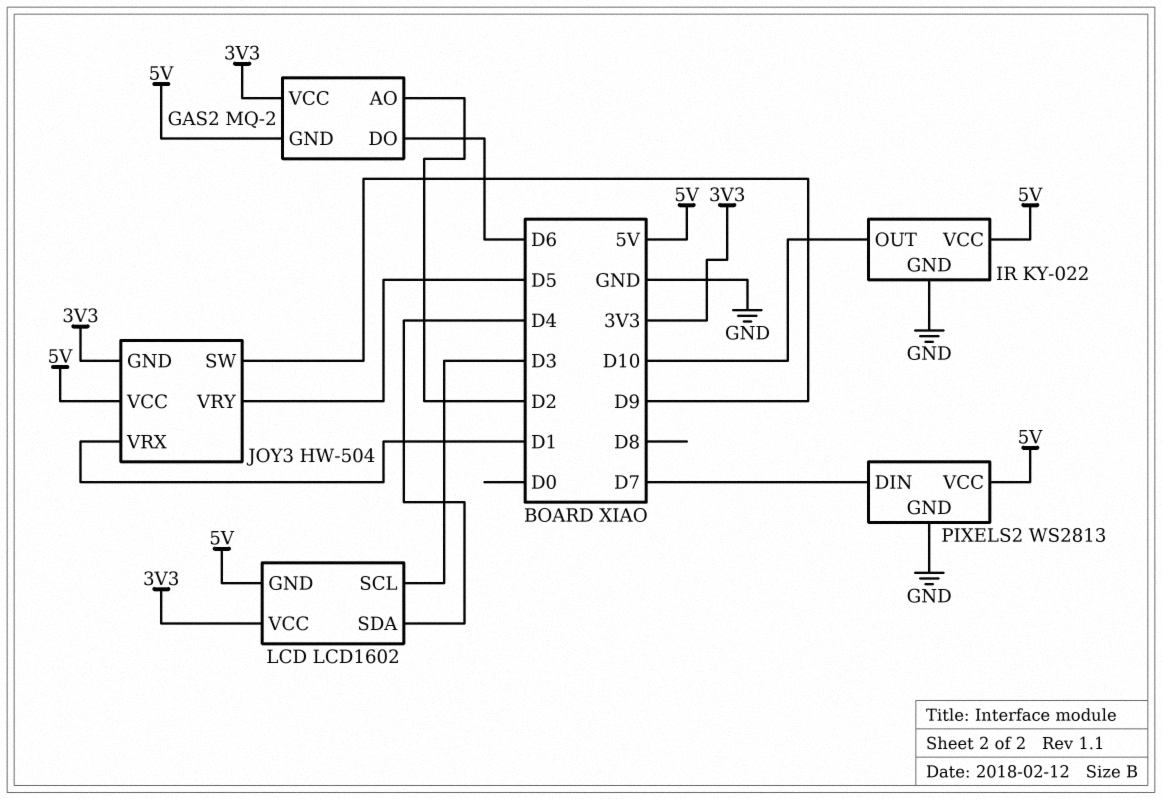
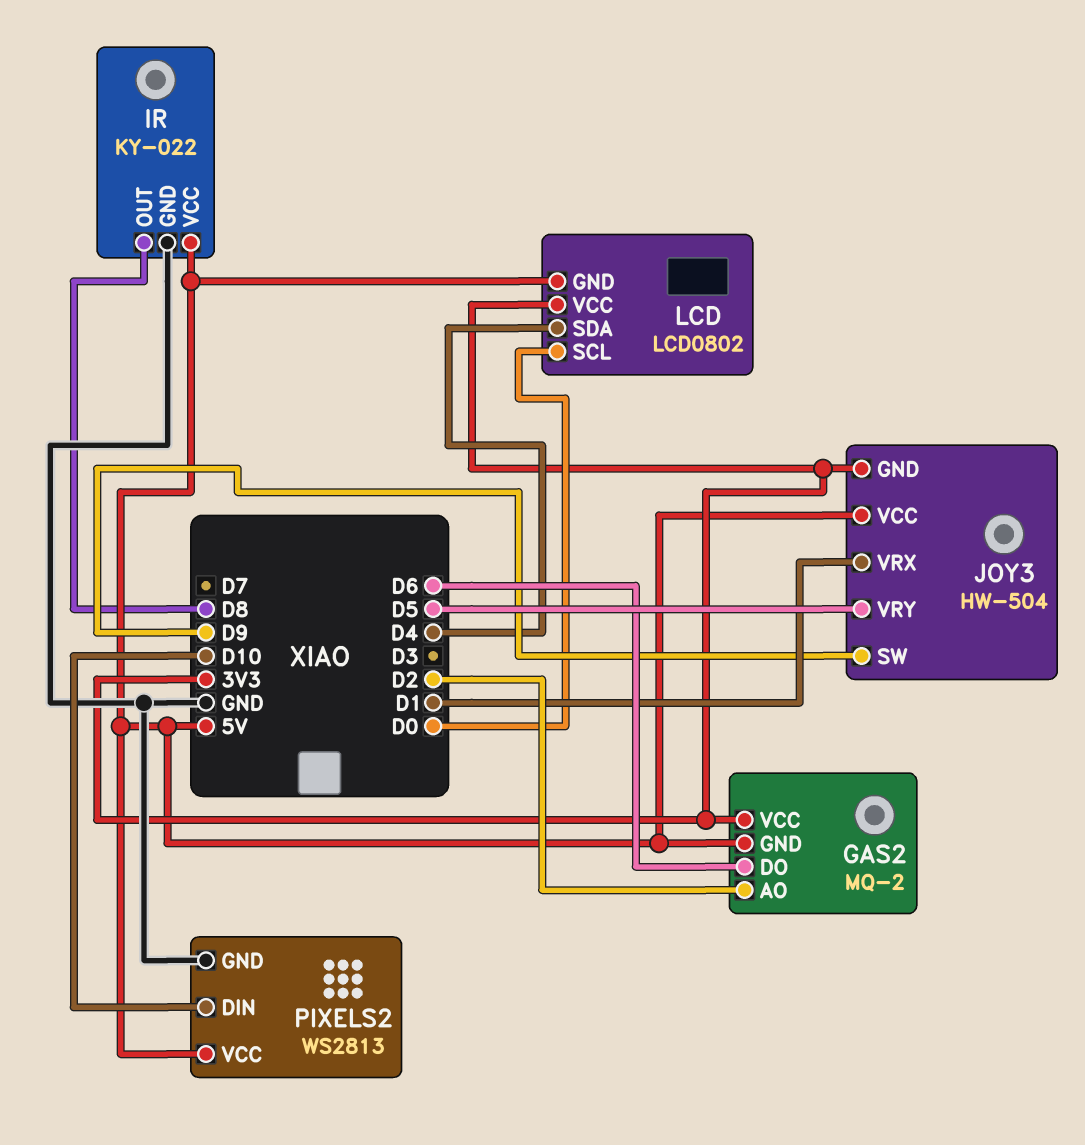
IR pin OUT: D10 -> D8
LCD: LCD1602 -> LCD0802
LCD pin SCL: D3 -> D0
PIXELS2 pin DIN: D7 -> D10

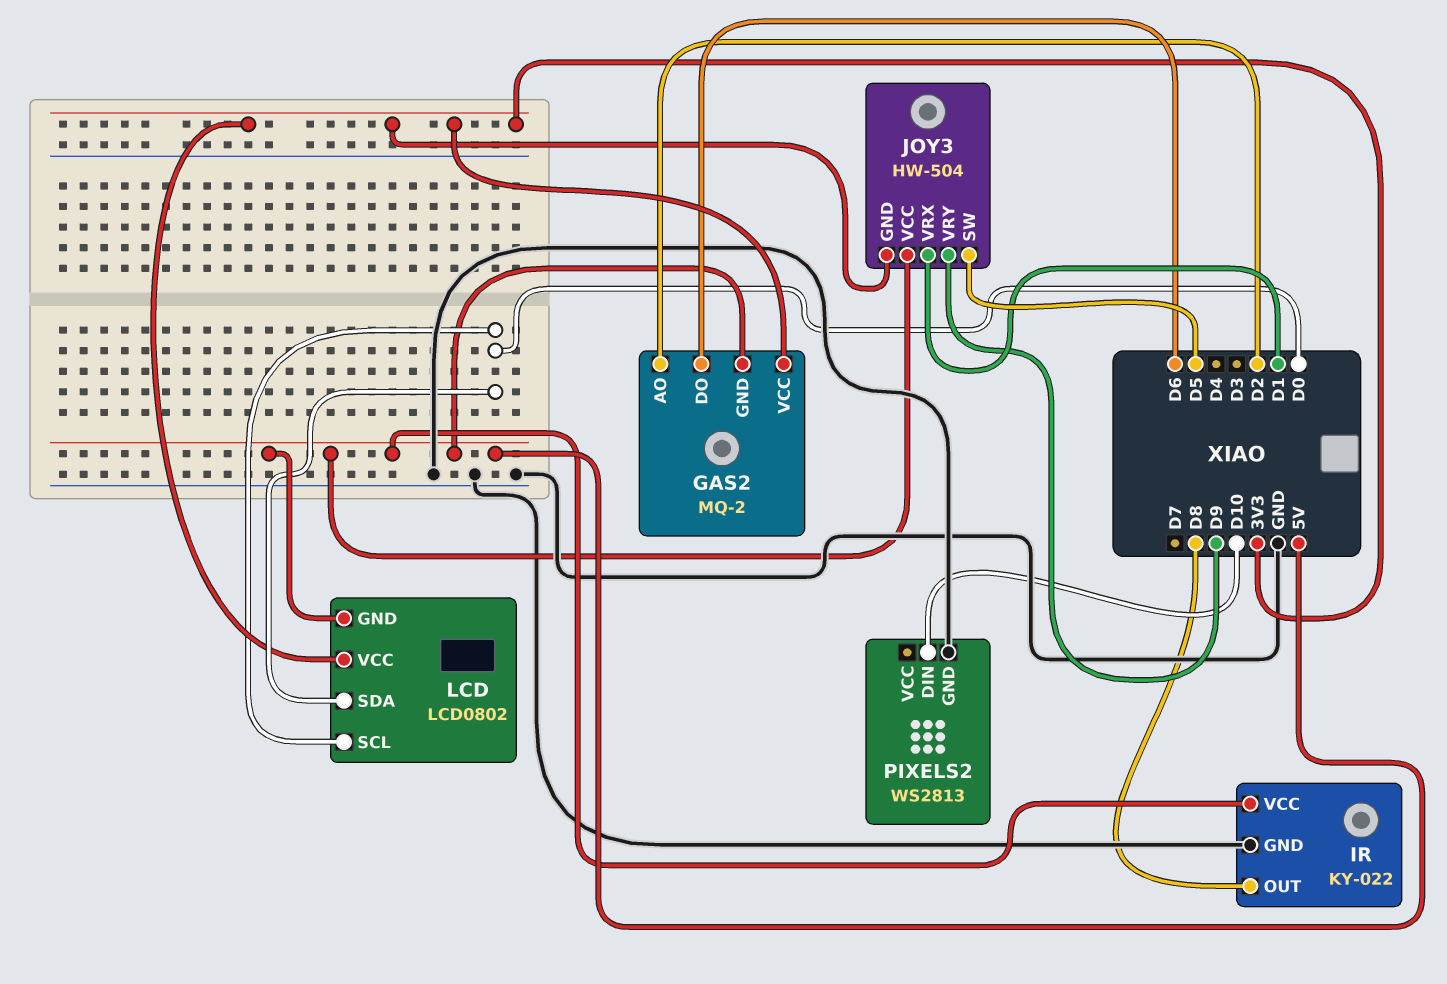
JOY3 pin SW: D9 -> D5
JOY3 pin VRY: D5 -> D9
LCD pin SDA: D4 -> D0
PIXELS2 pin VCC: 5V -> none

